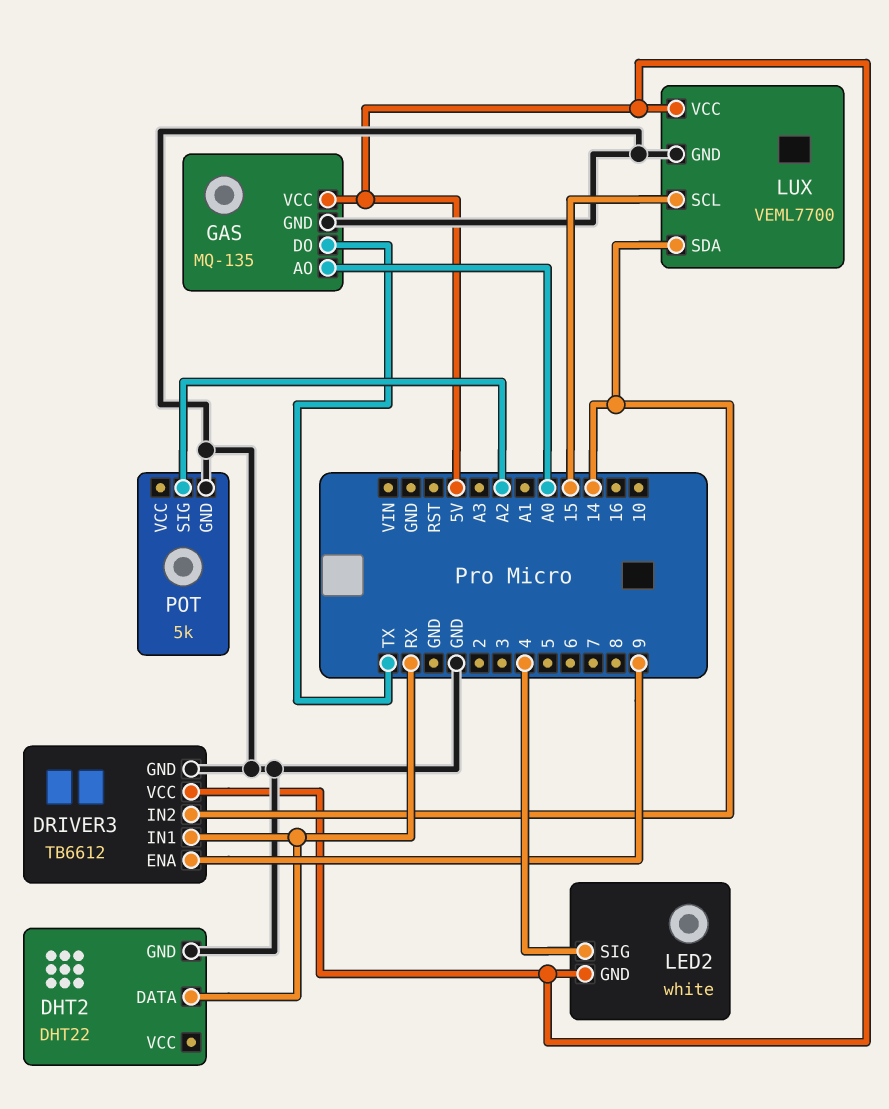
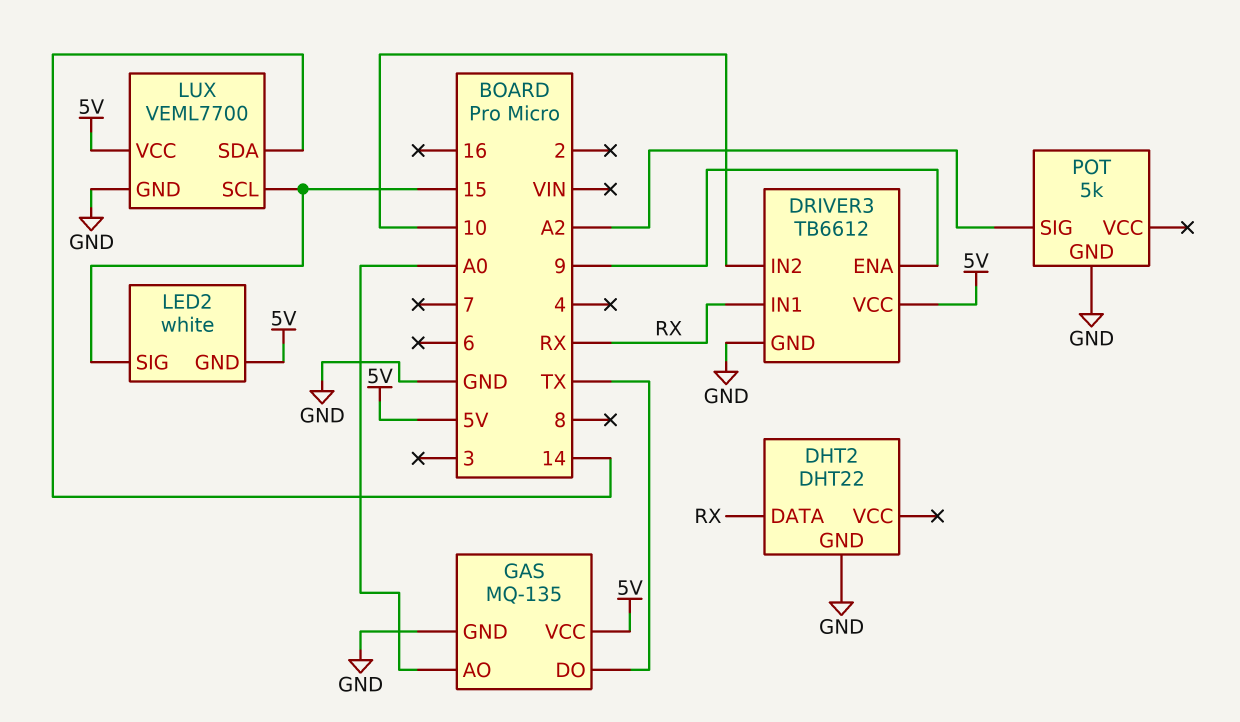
DRIVER3 pin IN2: 14 -> 10
LED2 pin SIG: 4 -> 15

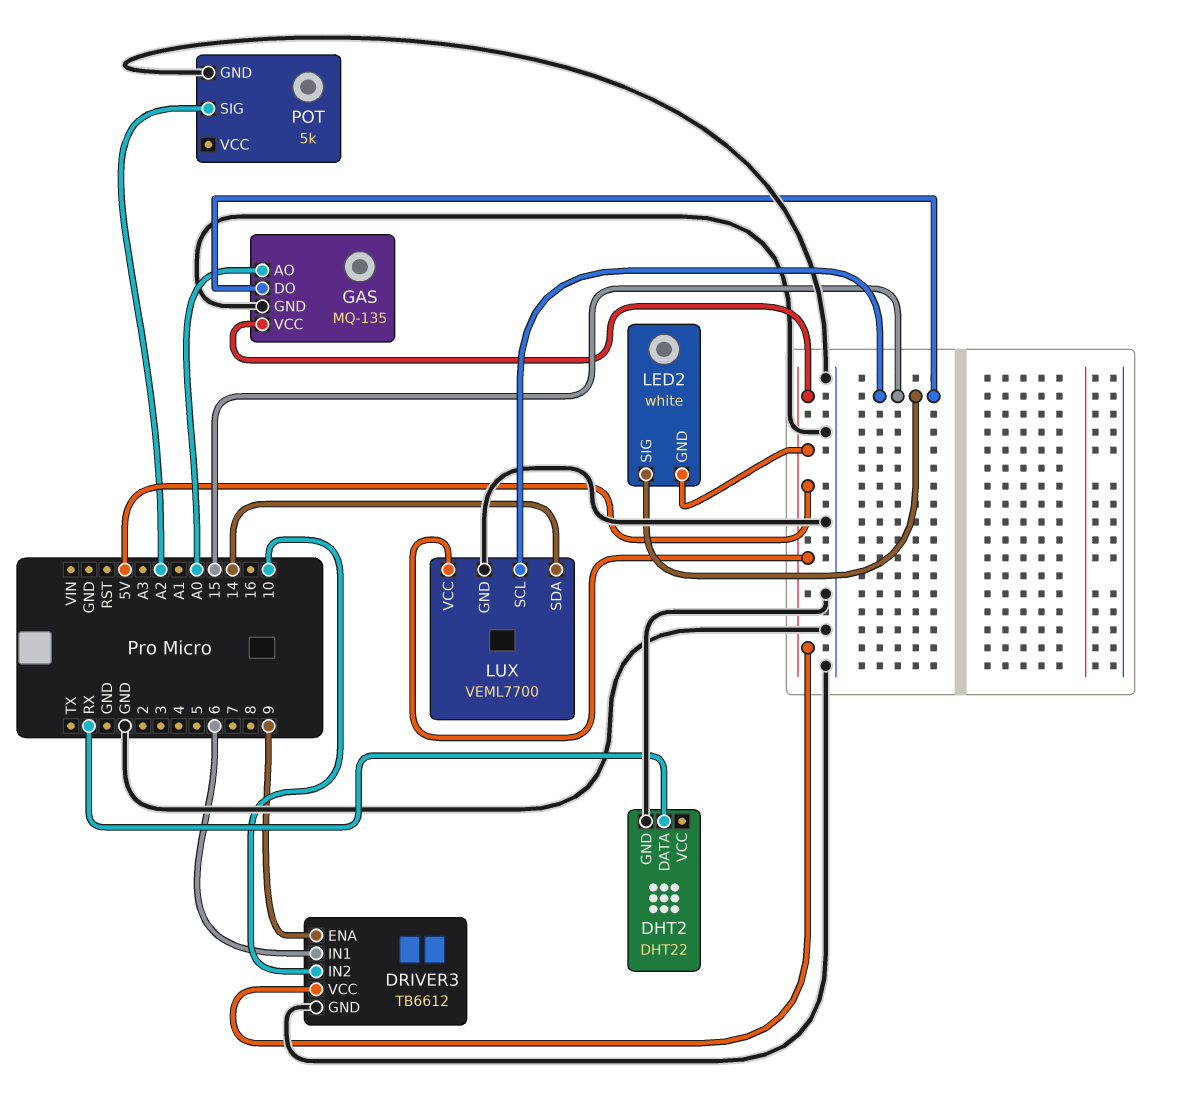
DRIVER3 pin IN1: RX -> 6
GAS pin DO: TX -> 15

